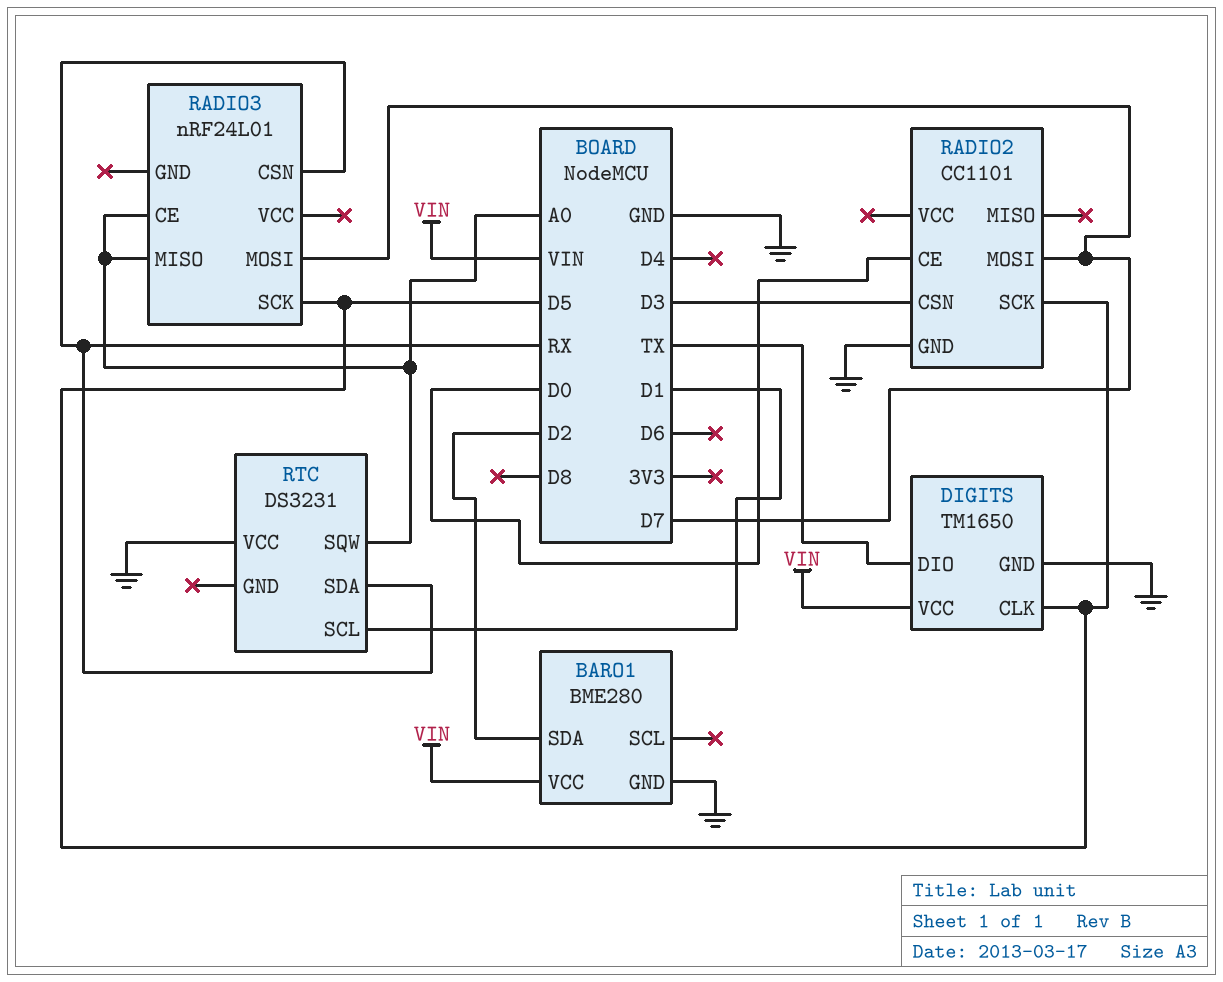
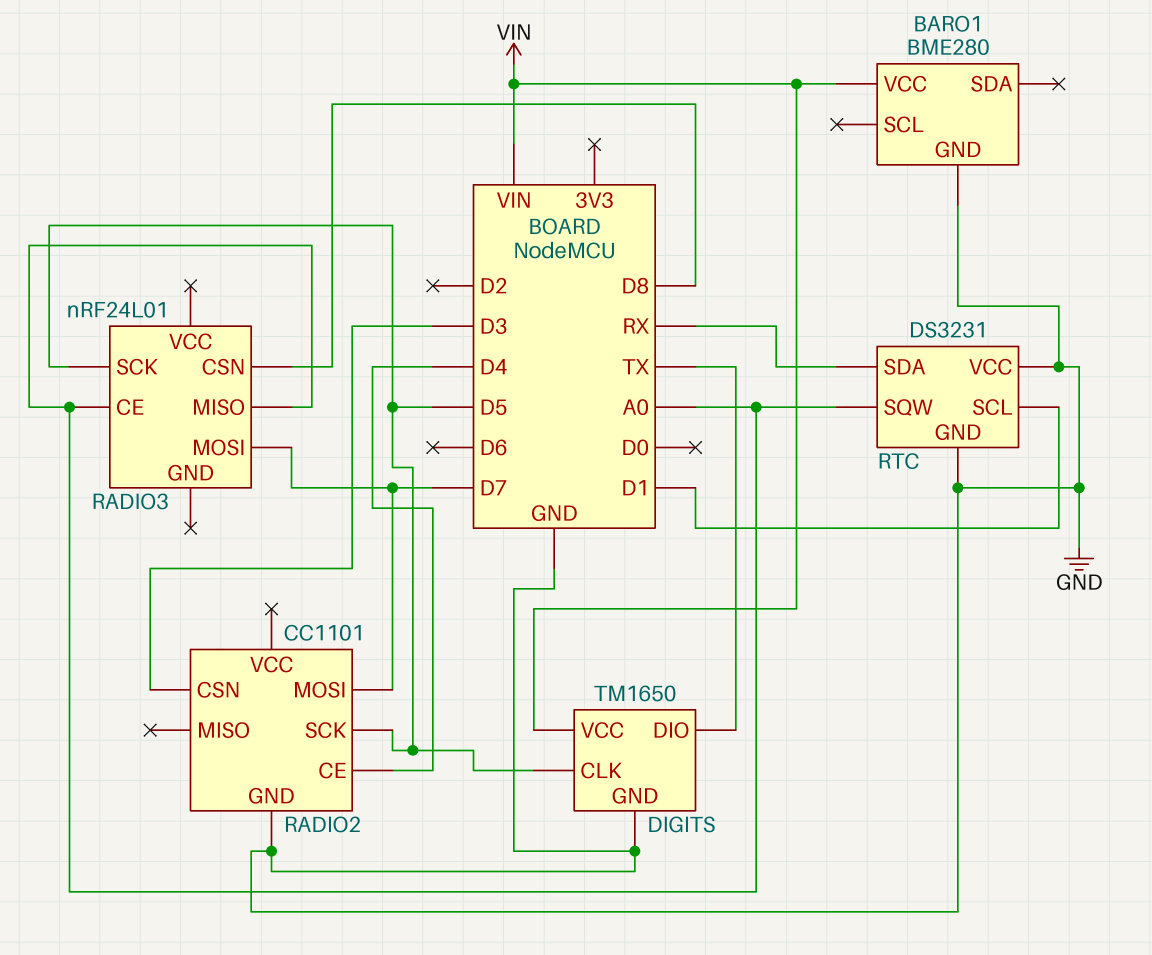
BARO1 pin SDA: D2 -> none
RADIO2 pin CE: D0 -> D4
RADIO3 pin CSN: RX -> D8
RTC pin GND: none -> GND

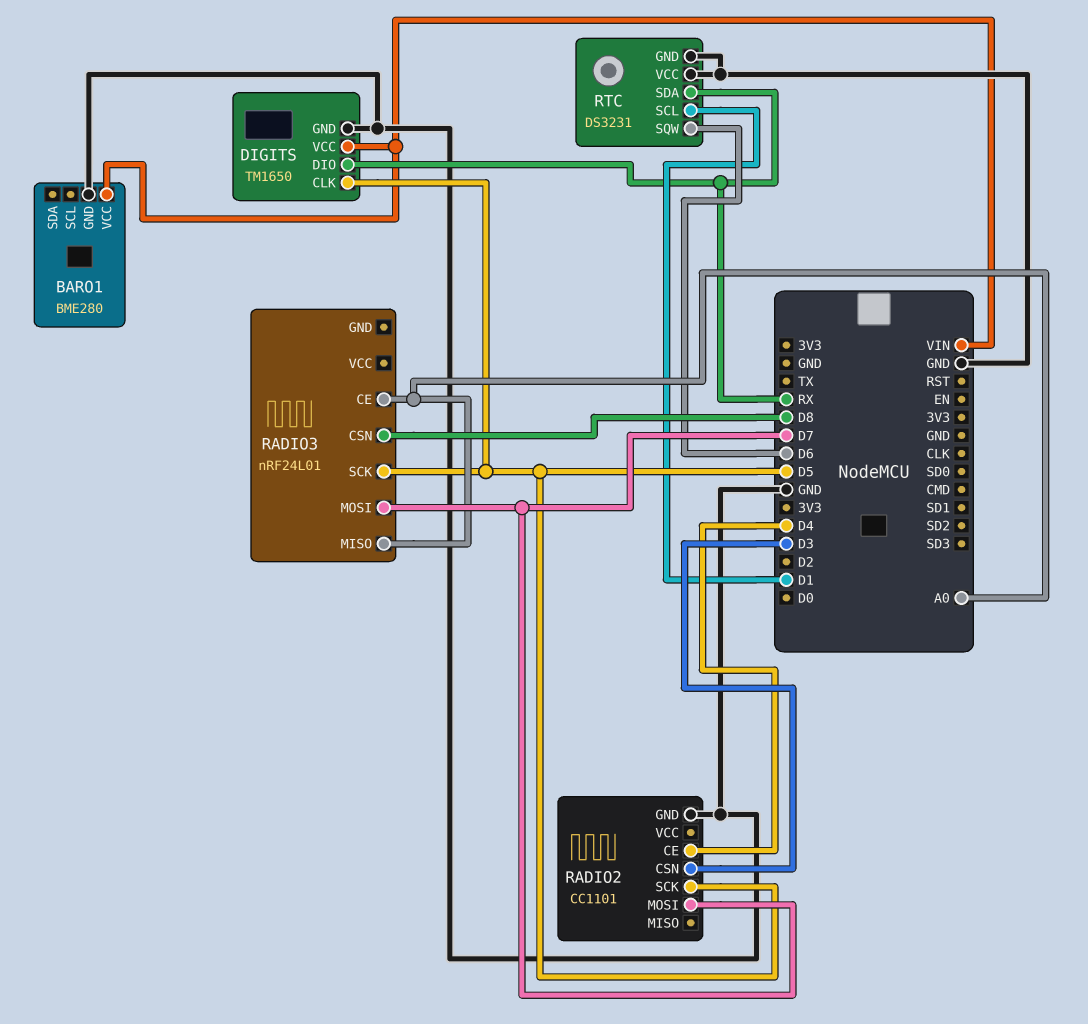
DIGITS pin DIO: TX -> RX
RTC pin SQW: A0 -> D6

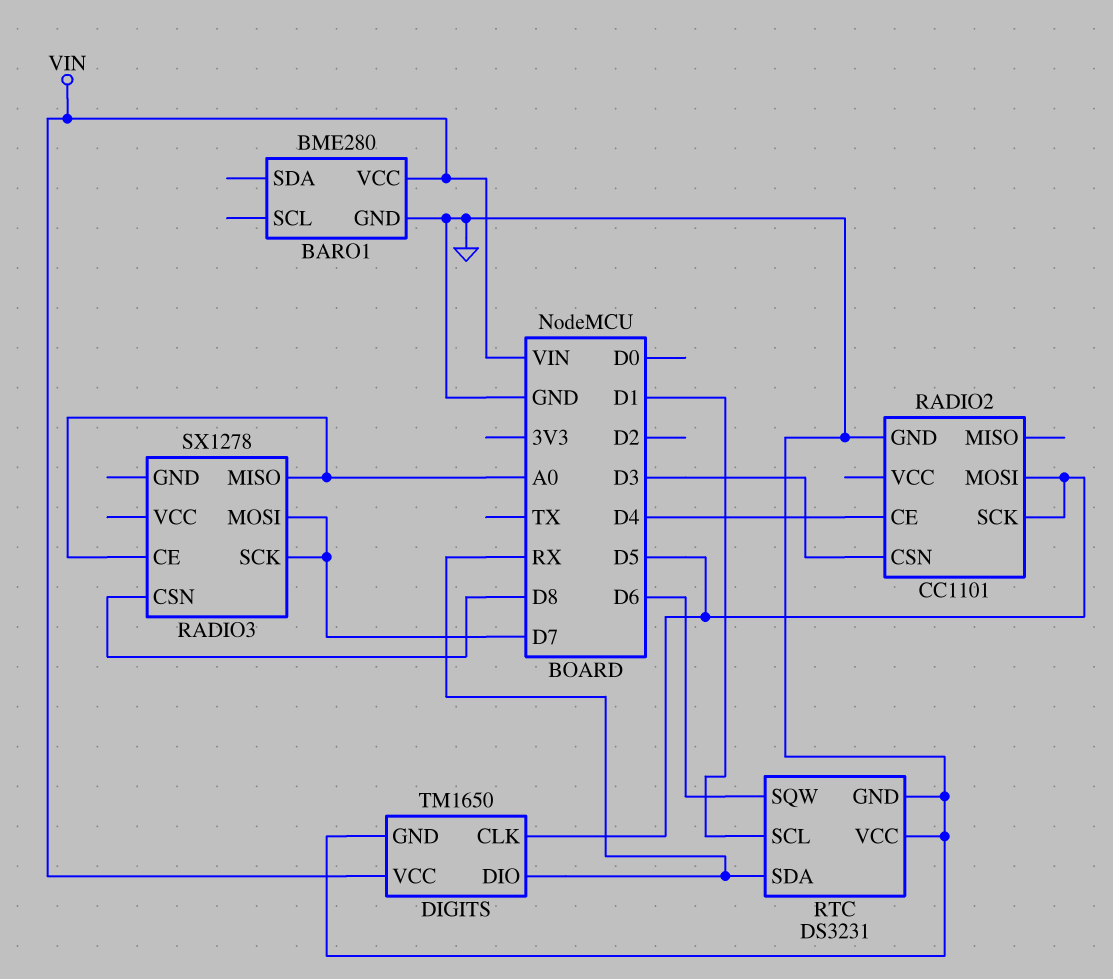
RADIO2 pin MOSI: D7 -> D5
RADIO3: nRF24L01 -> SX1278
RADIO3 pin SCK: D5 -> D7

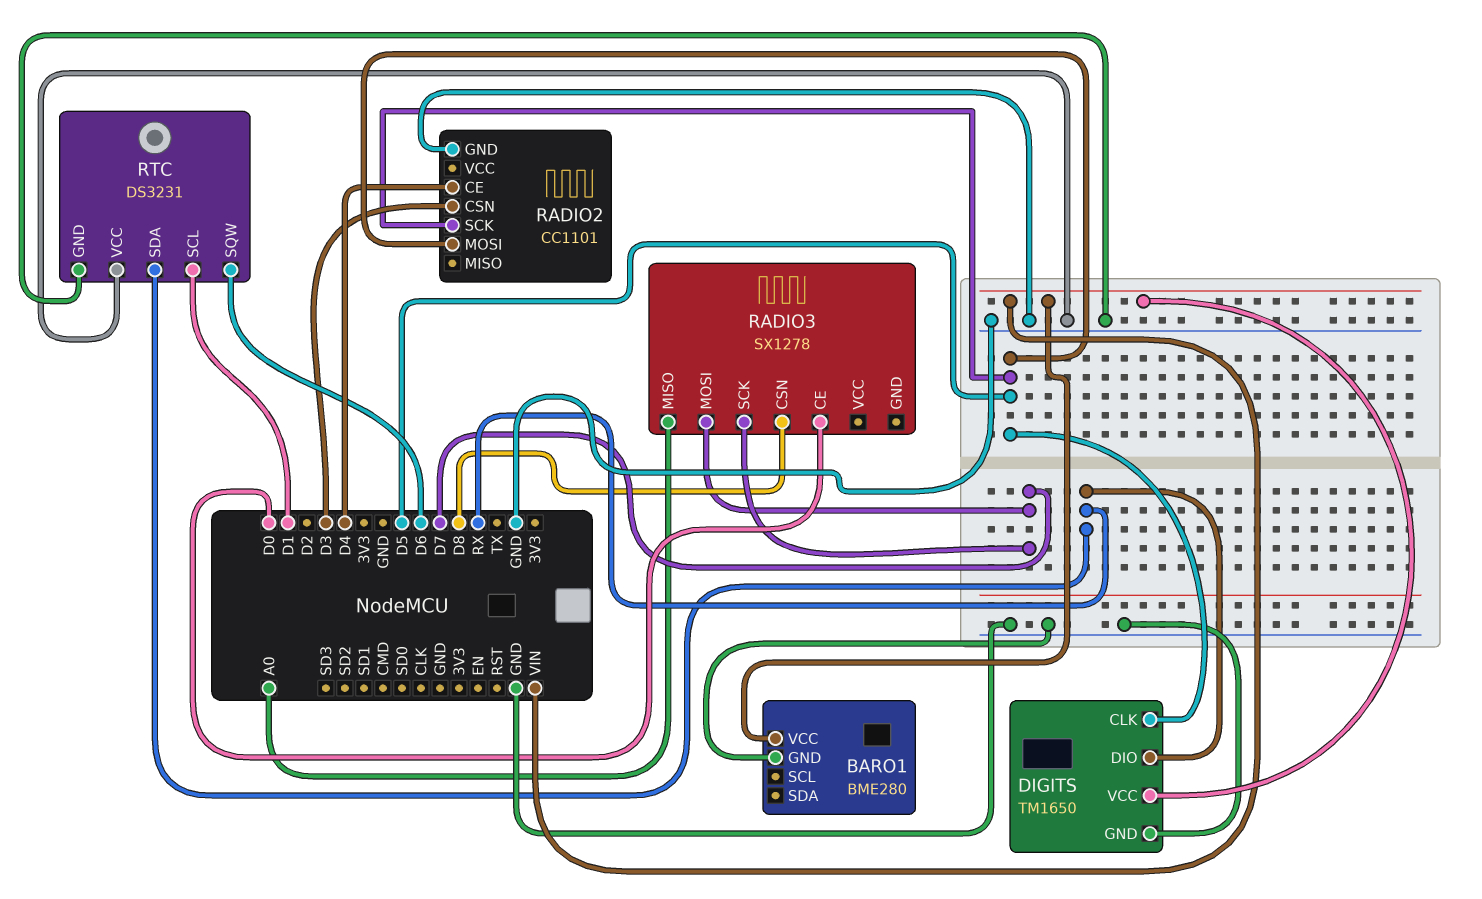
RADIO3 pin CE: A0 -> D0

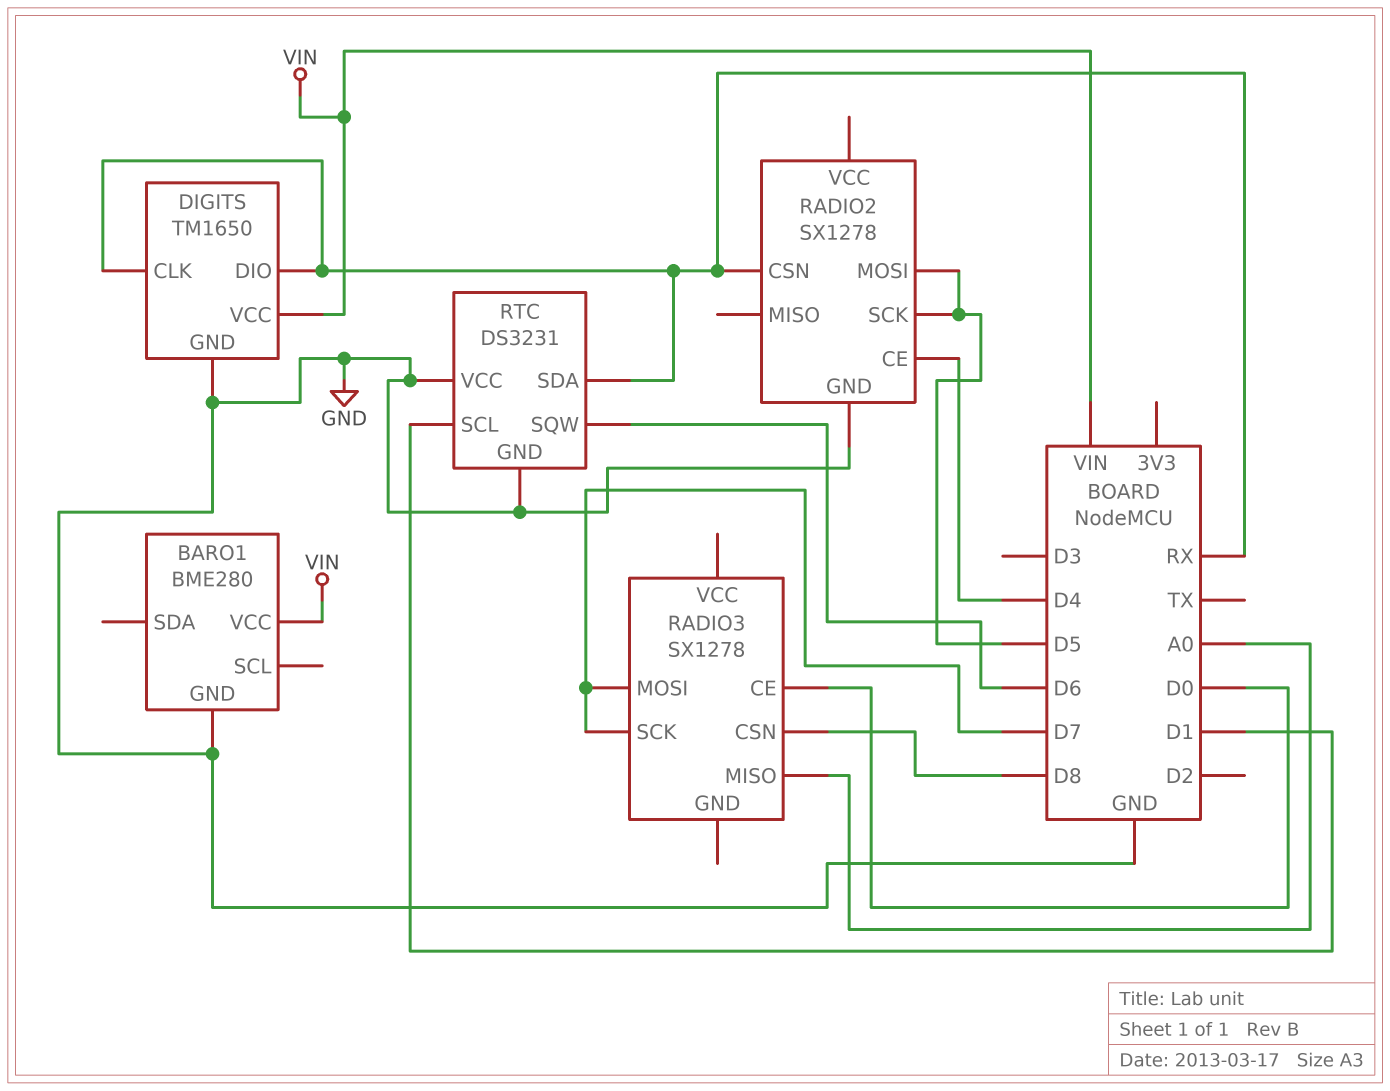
DIGITS pin CLK: D5 -> RX
RADIO2: CC1101 -> SX1278
RADIO2 pin CSN: D3 -> RX

